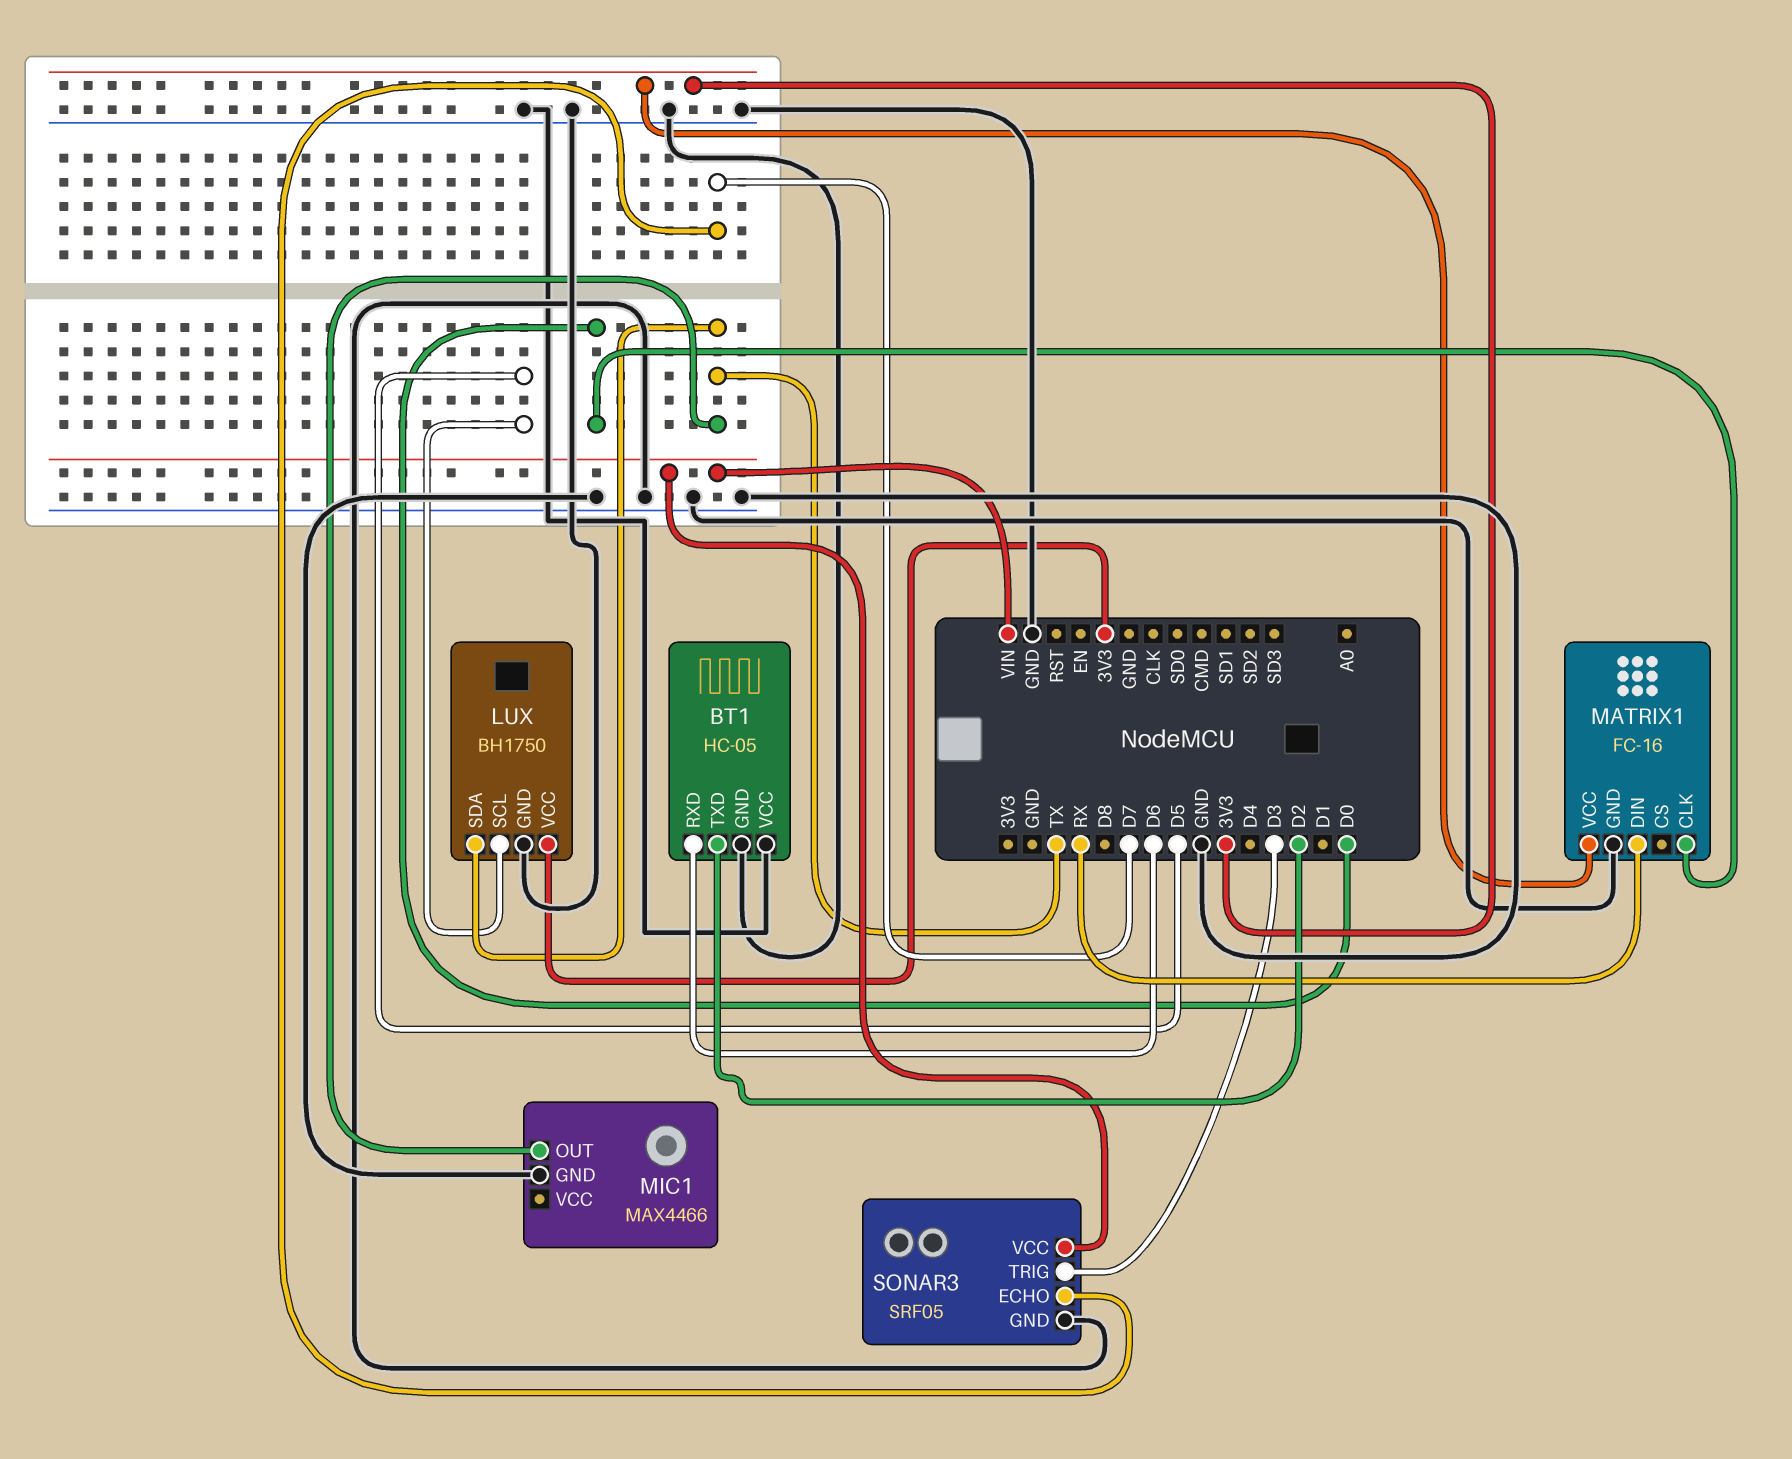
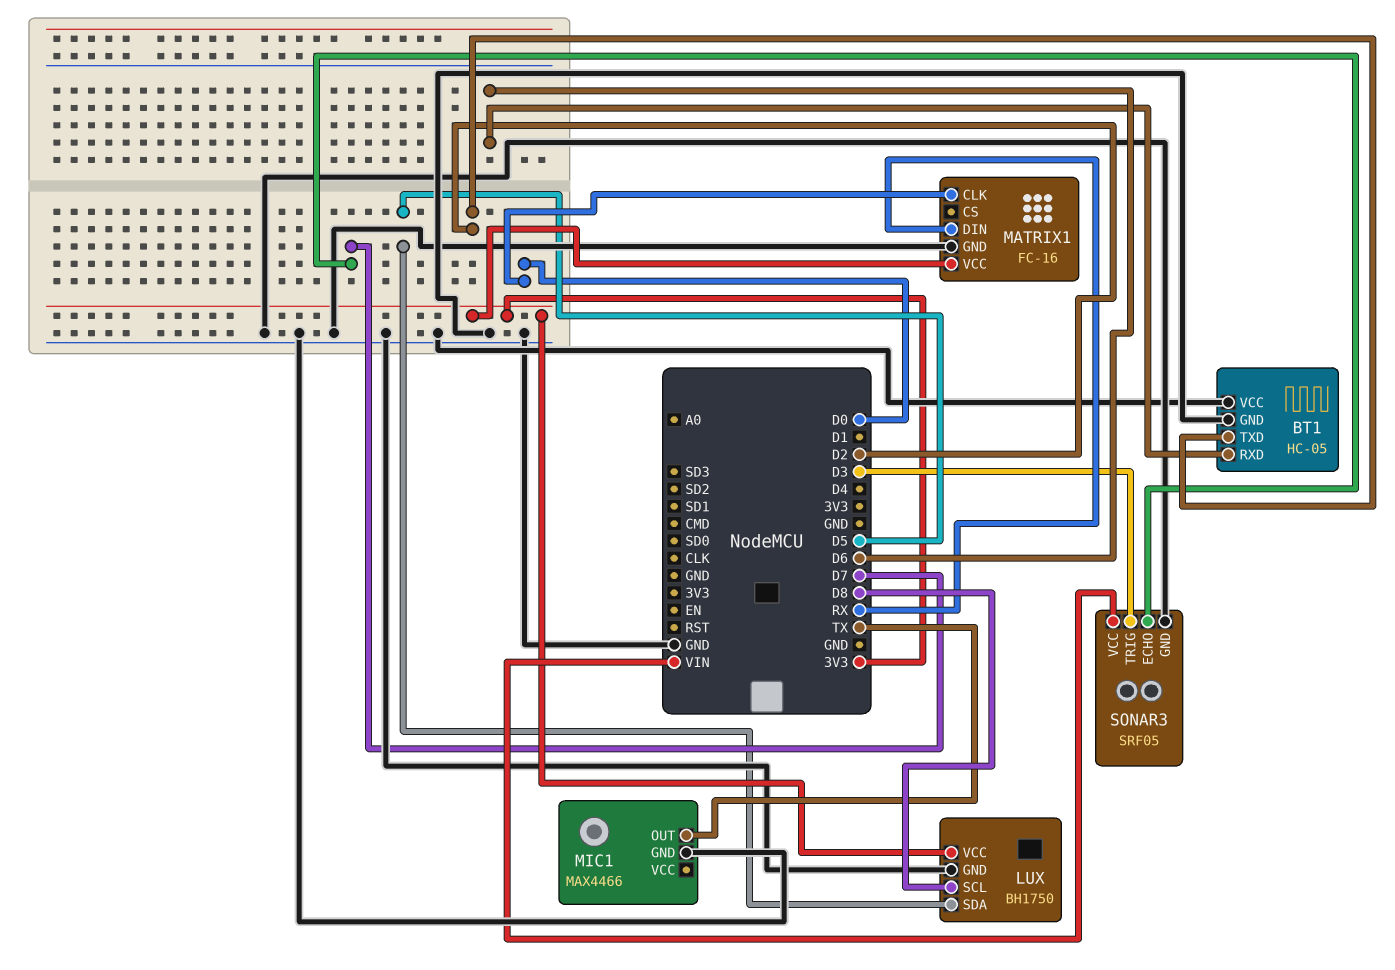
LUX pin SCL: D5 -> D8
LUX pin SDA: TX -> D5

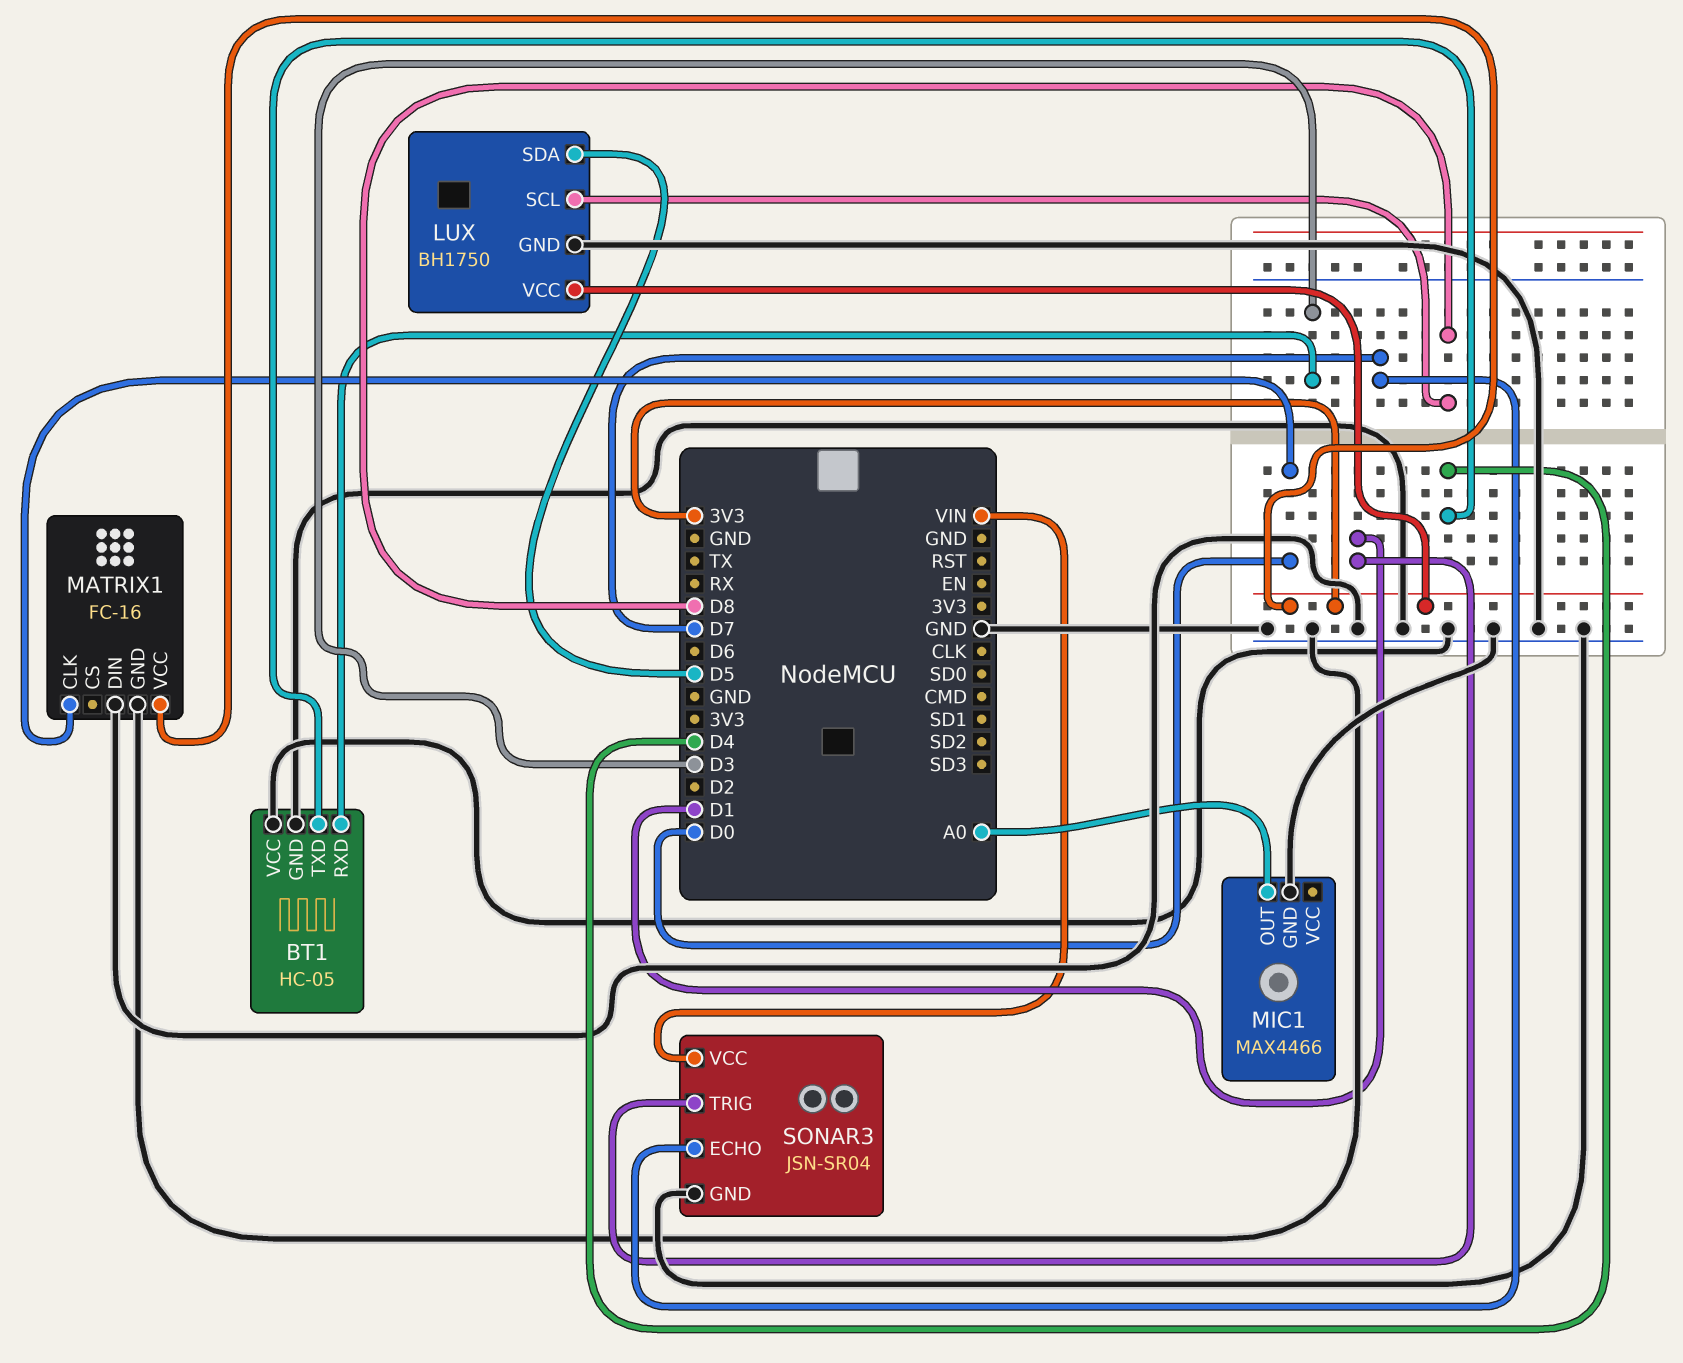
BT1 pin RXD: D6 -> D3
BT1 pin TXD: D2 -> D4
MATRIX1 pin DIN: RX -> GND
MIC1 pin OUT: TX -> A0
SONAR3: SRF05 -> JSN-SR04
SONAR3 pin TRIG: D3 -> D1

